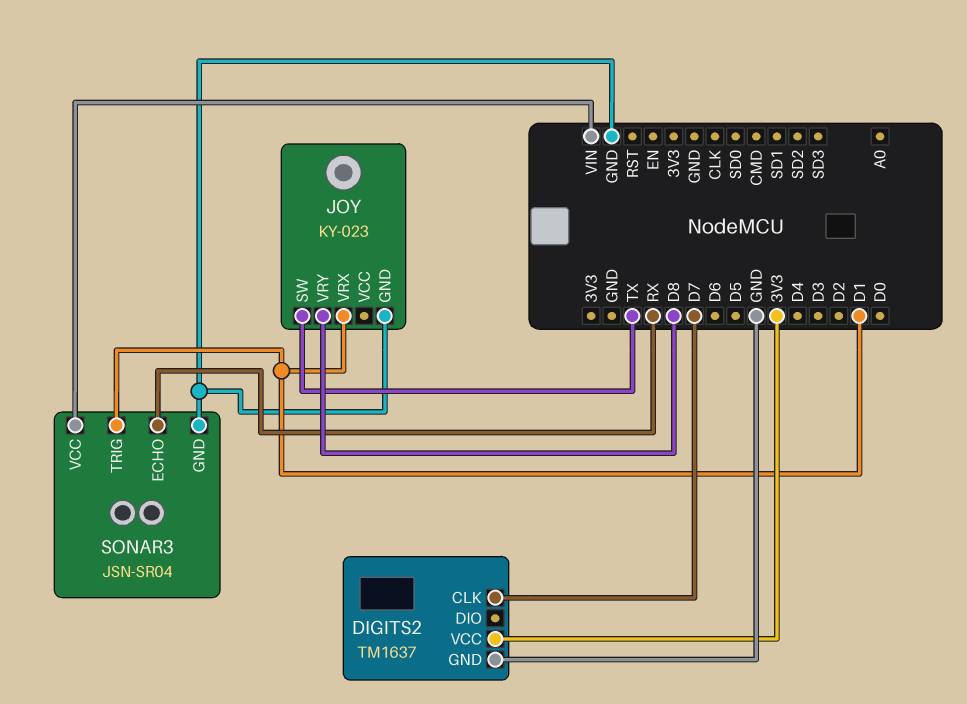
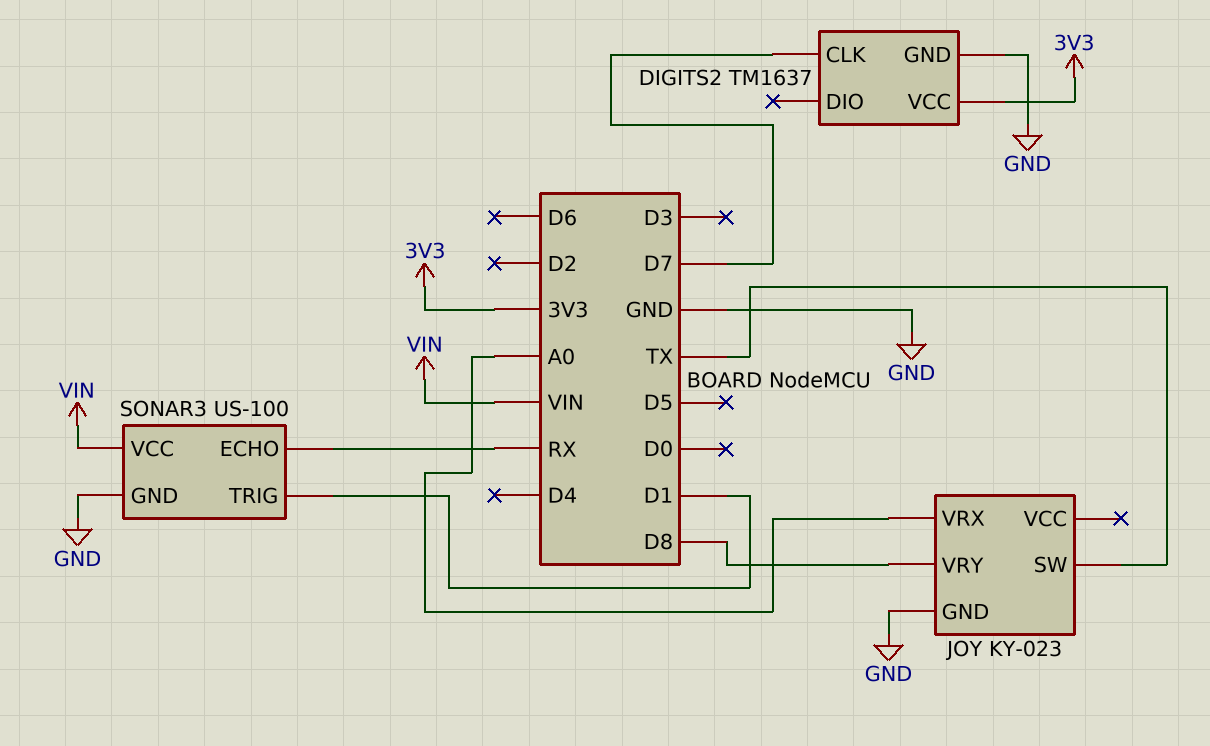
JOY pin VRX: D1 -> A0
SONAR3: JSN-SR04 -> US-100

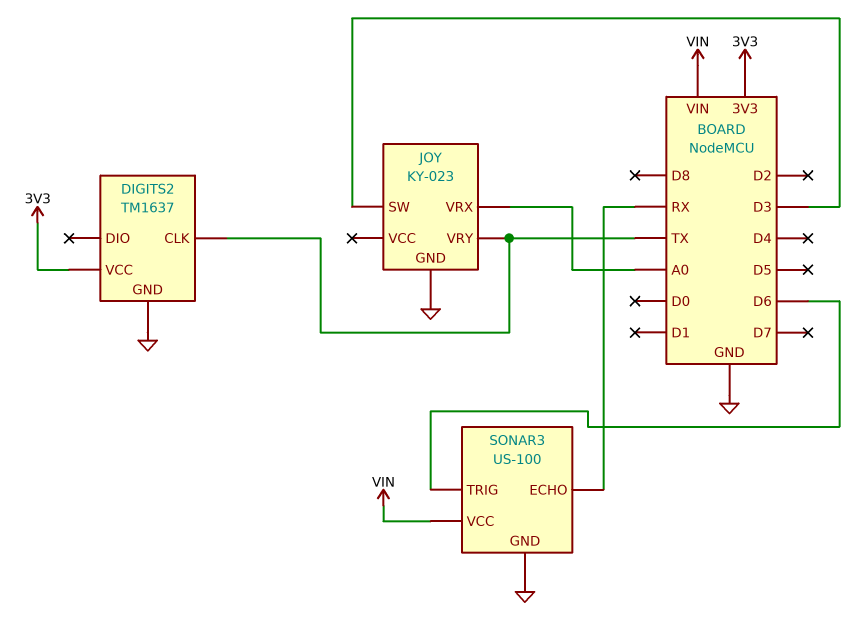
DIGITS2 pin CLK: D7 -> TX
JOY pin SW: TX -> D3
JOY pin VRY: D8 -> TX
SONAR3 pin TRIG: D1 -> D6

